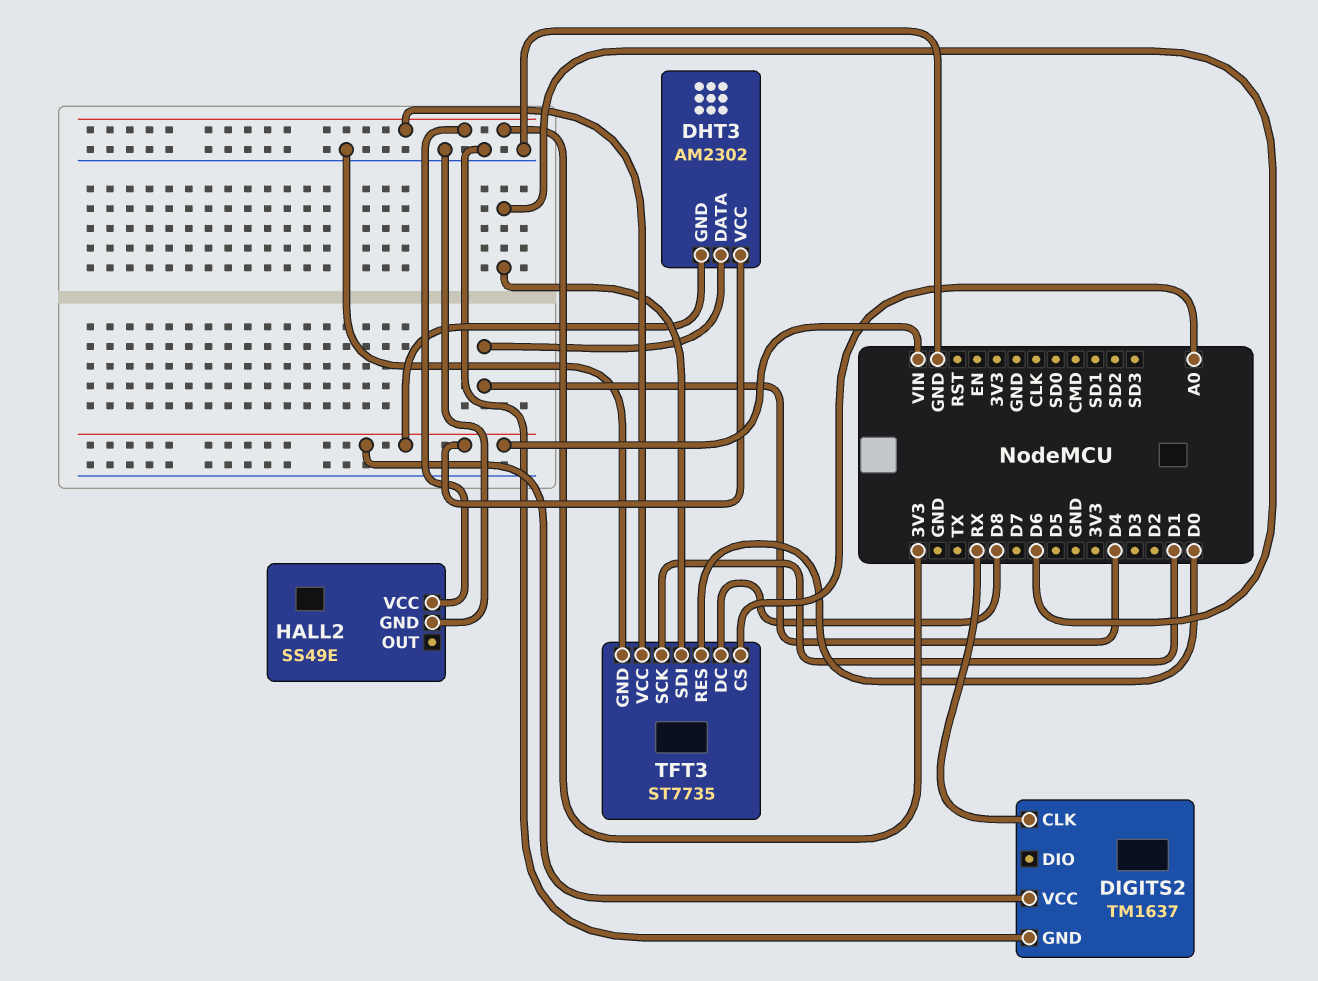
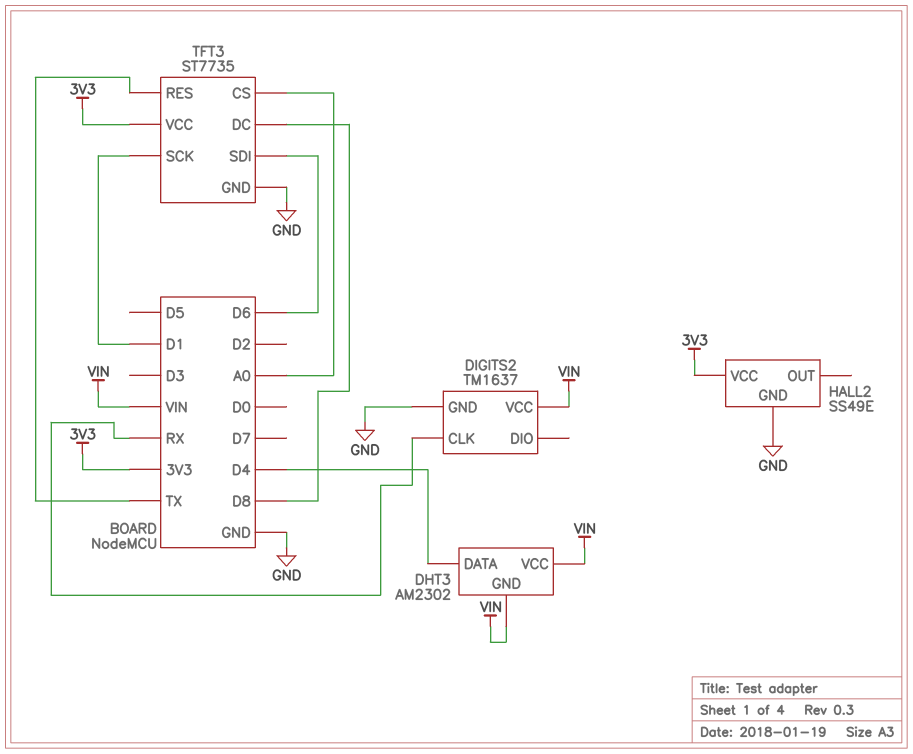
TFT3 pin RES: D0 -> TX

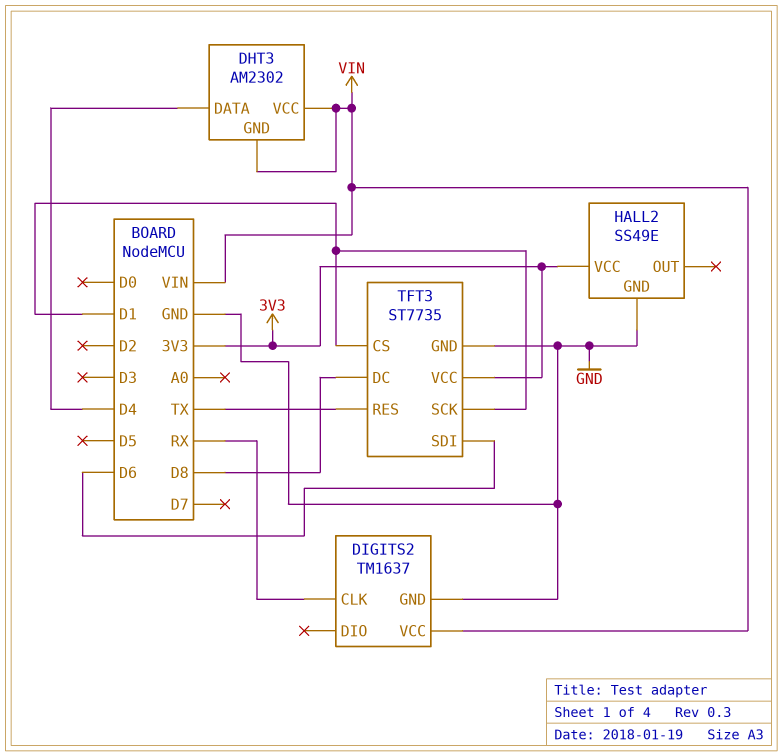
TFT3 pin CS: A0 -> D1

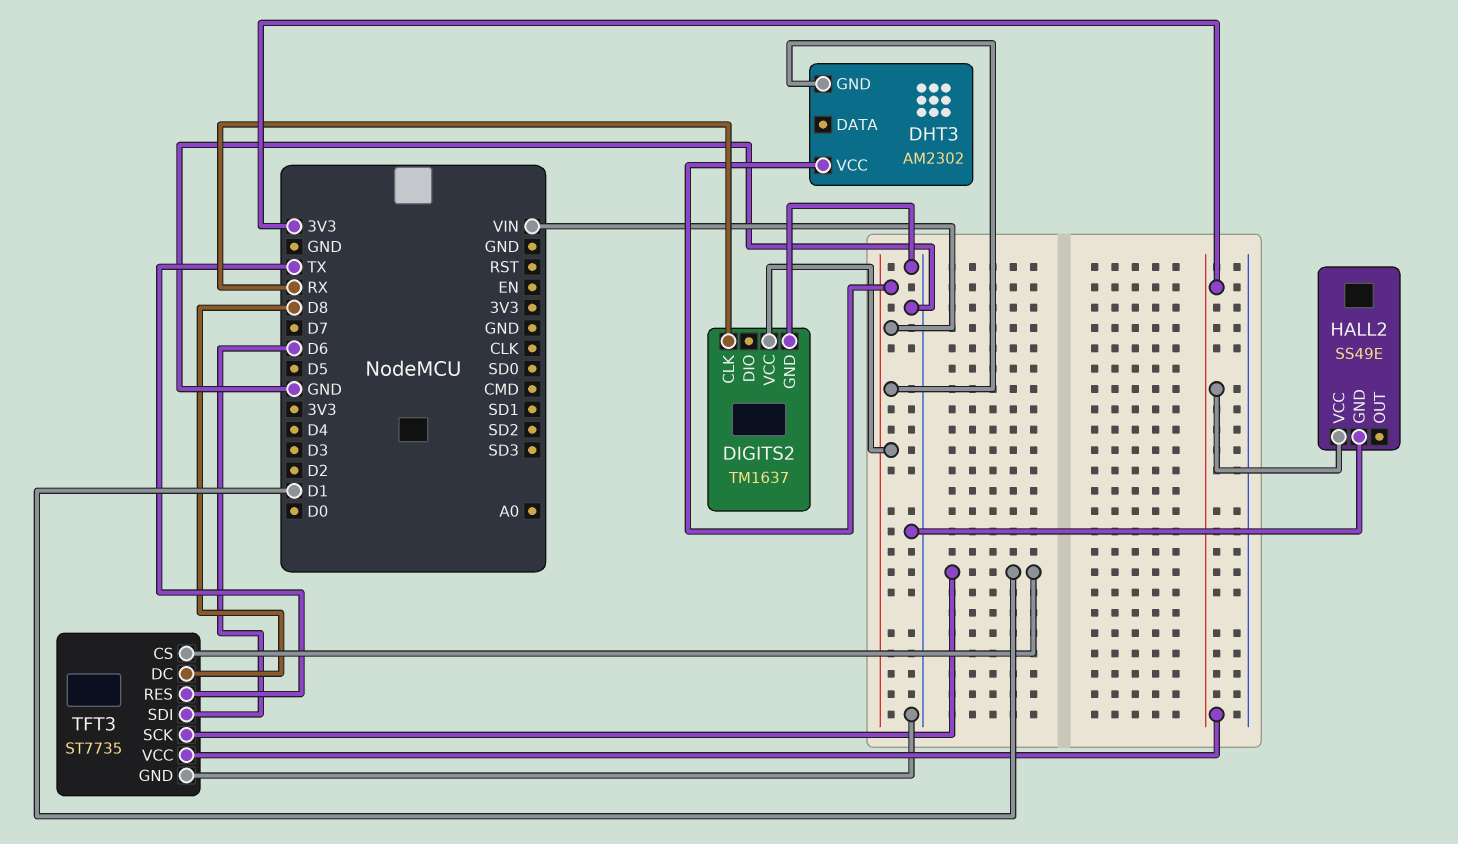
DHT3 pin DATA: D4 -> none

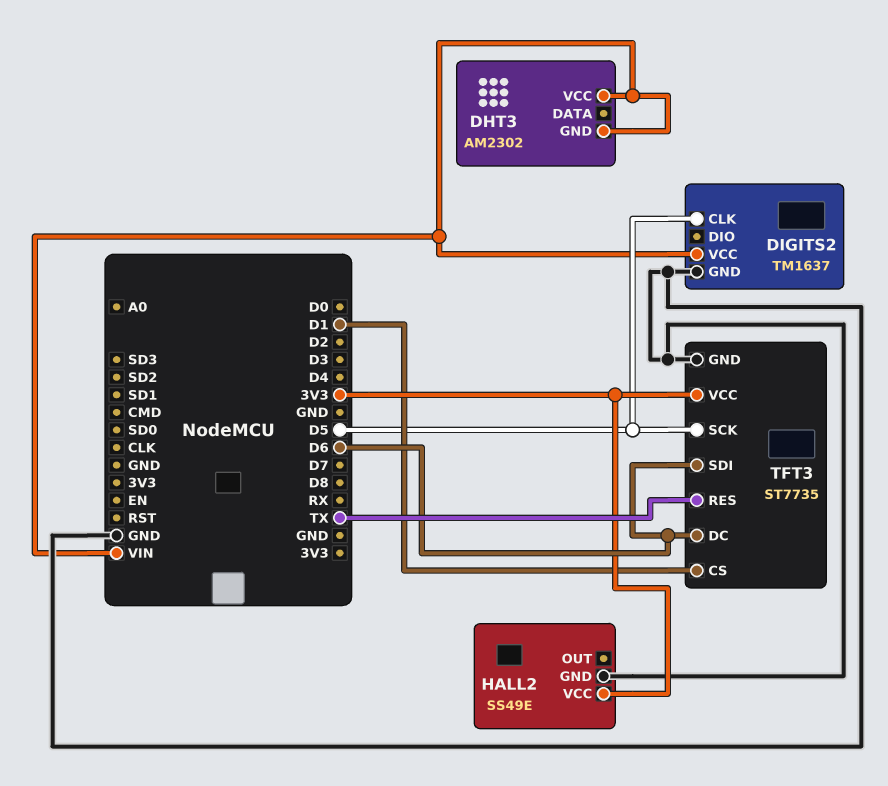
DIGITS2 pin CLK: RX -> D5
TFT3 pin DC: D8 -> D6
TFT3 pin SCK: D1 -> D5

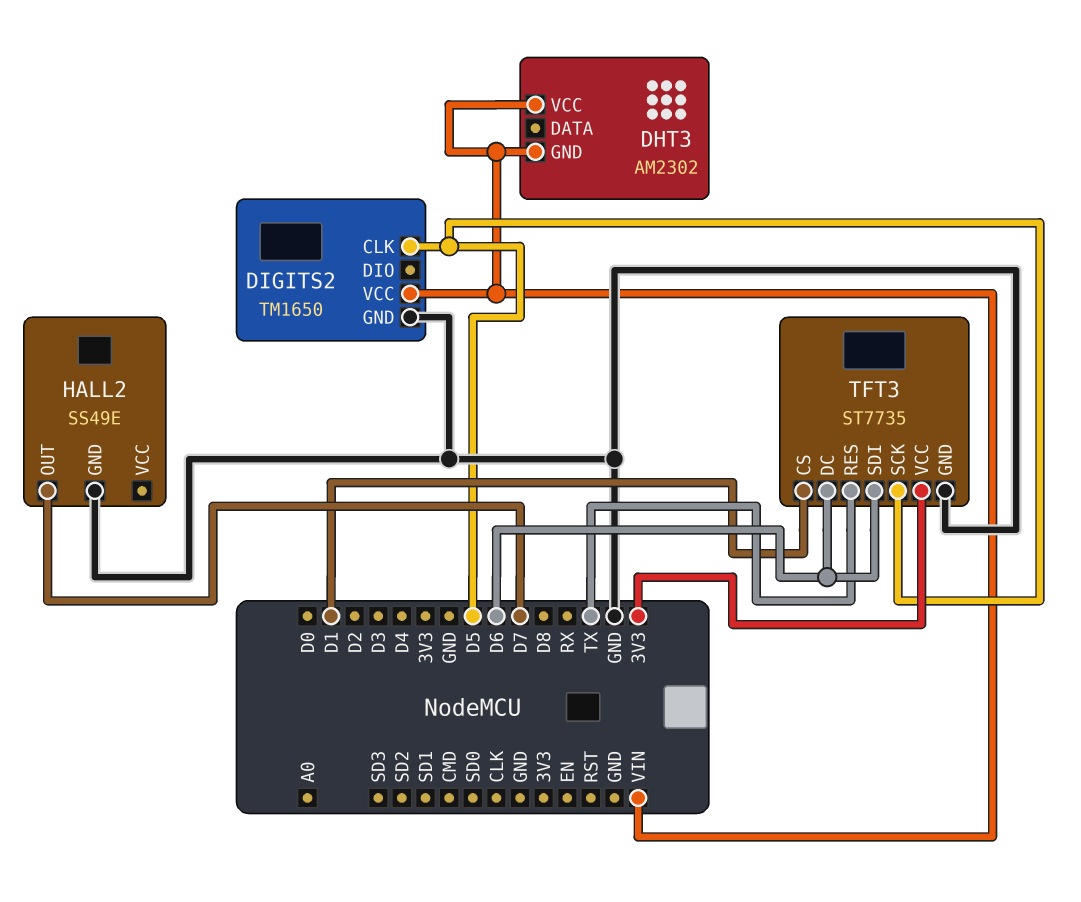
DIGITS2: TM1637 -> TM1650
HALL2 pin OUT: none -> D7
HALL2 pin VCC: 3V3 -> none

